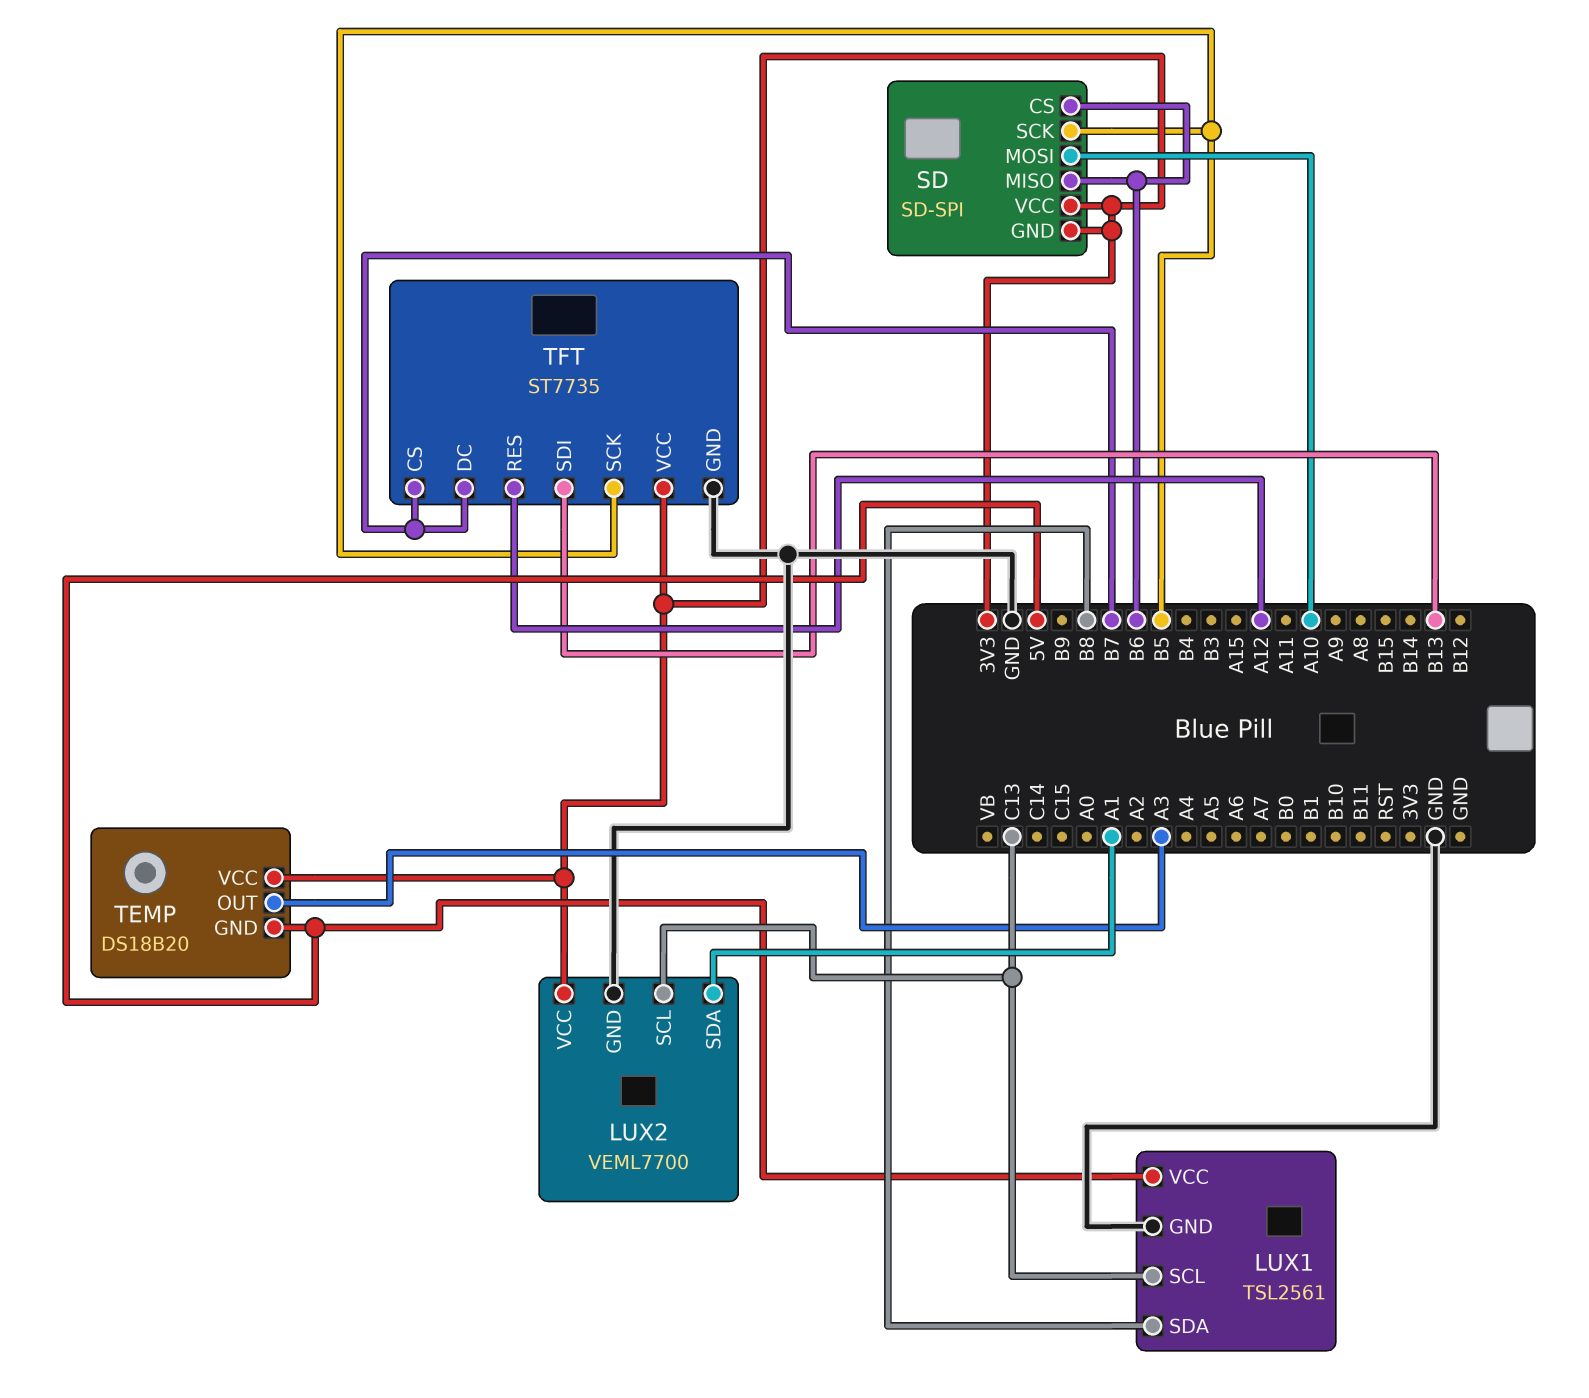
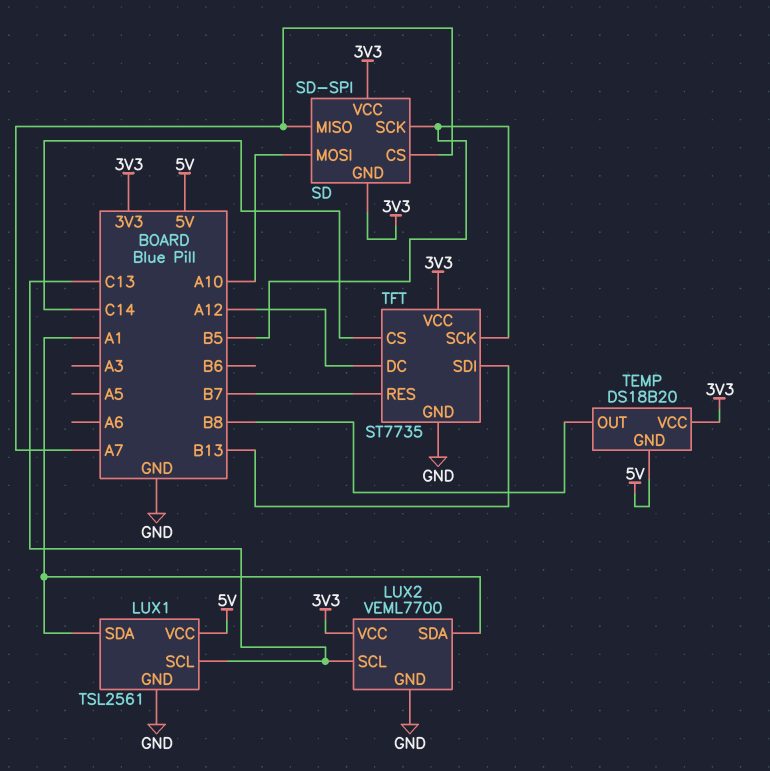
LUX1 pin SDA: B8 -> A1
SD pin CS: B6 -> A7
SD pin MISO: B6 -> A7
TEMP pin OUT: A3 -> B8
TFT pin CS: B7 -> C14
TFT pin DC: B7 -> A12
TFT pin RES: A12 -> B7

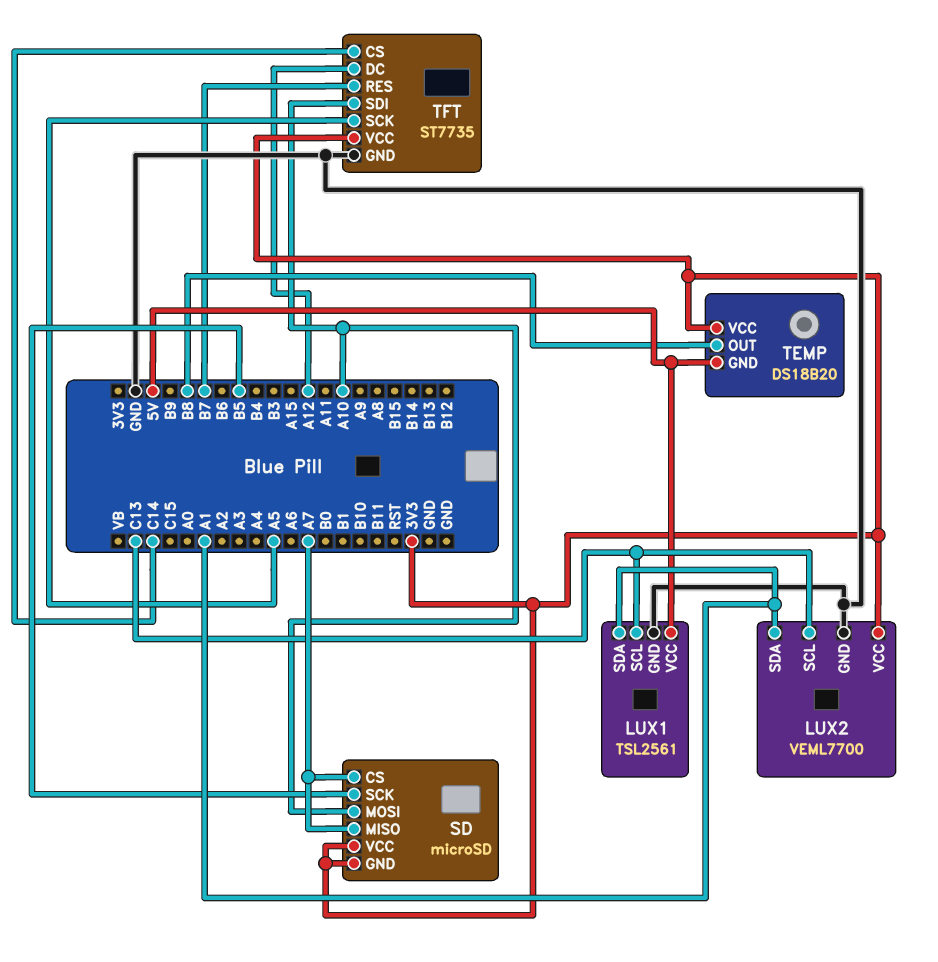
SD: SD-SPI -> microSD
TFT pin SCK: B5 -> A5
TFT pin SDI: B13 -> A10

